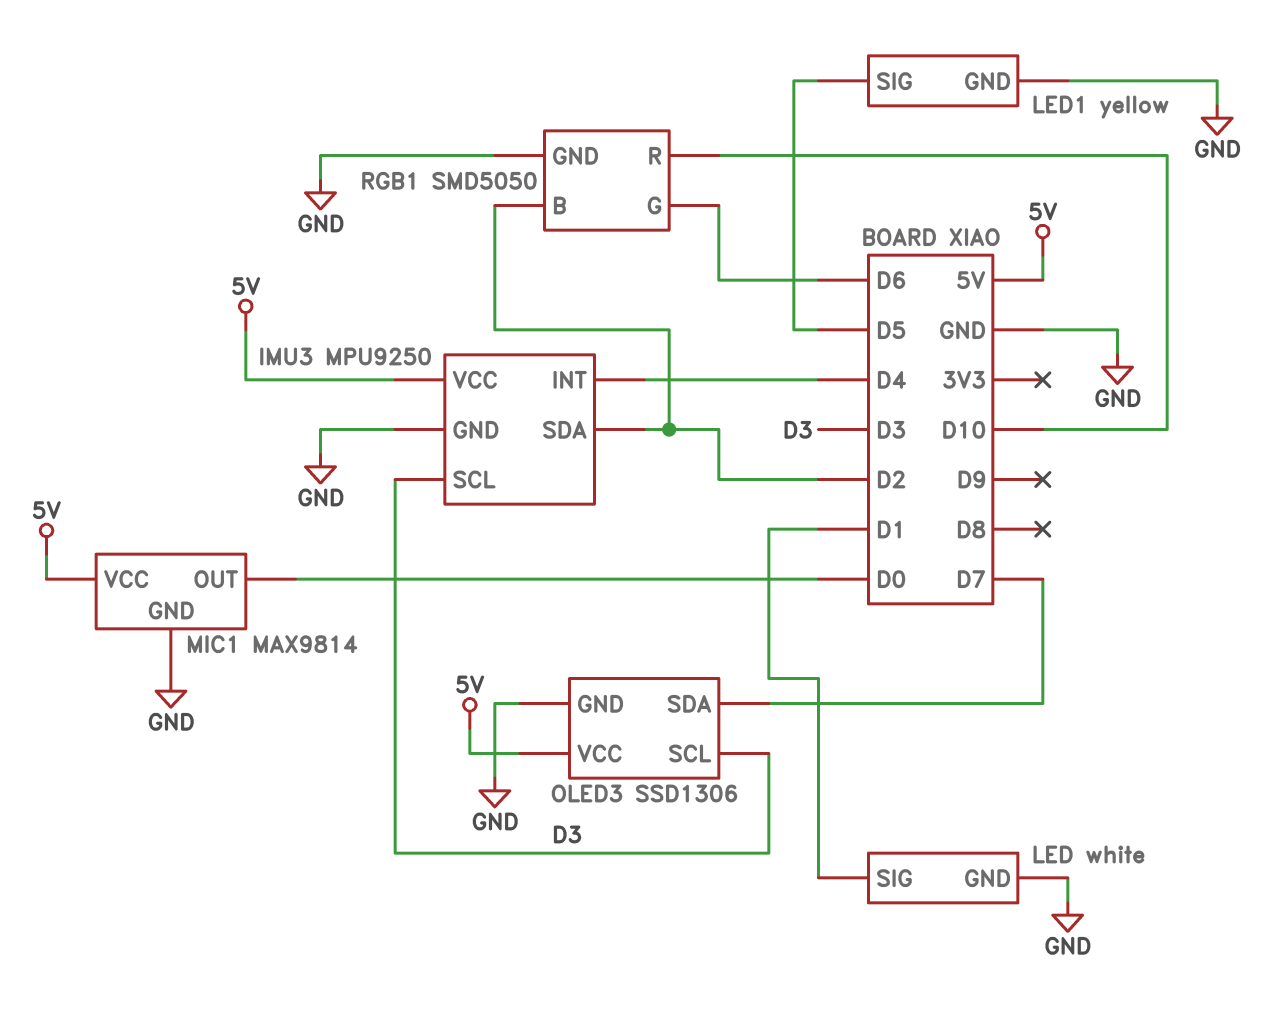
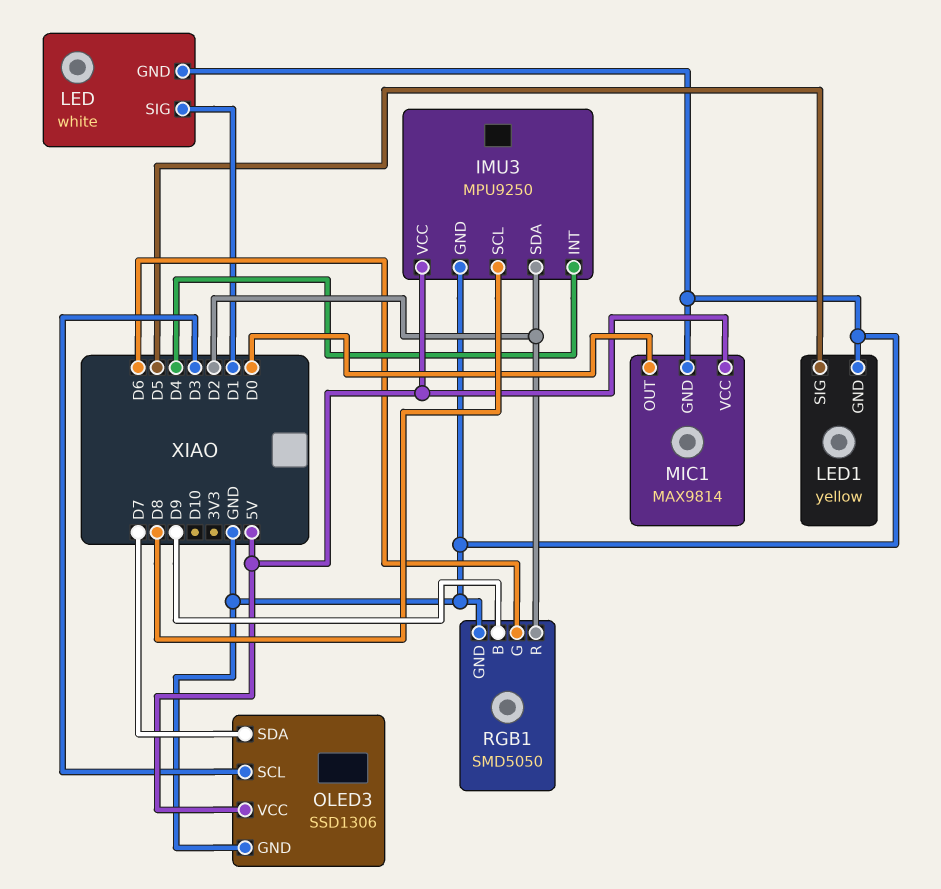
IMU3 pin SCL: D3 -> D8
RGB1 pin B: D2 -> D9
RGB1 pin R: D10 -> D2

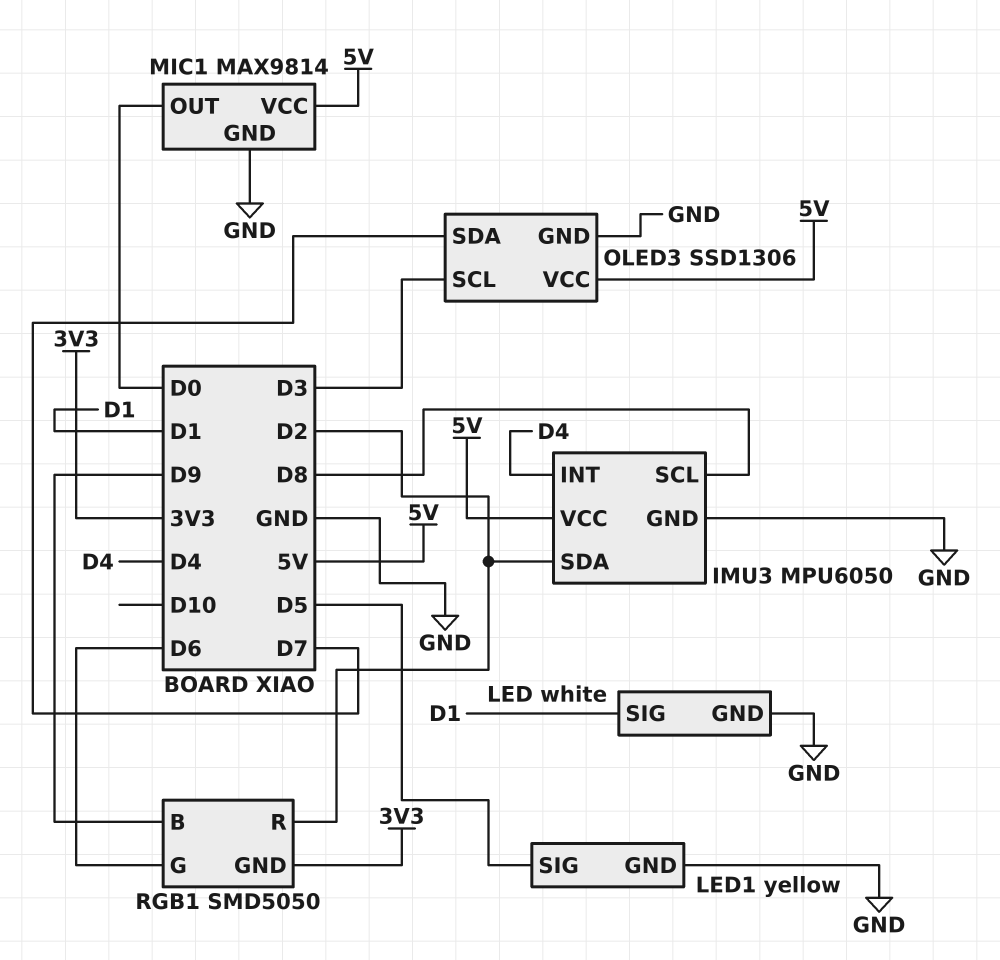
IMU3: MPU9250 -> MPU6050
RGB1 pin GND: GND -> 3V3

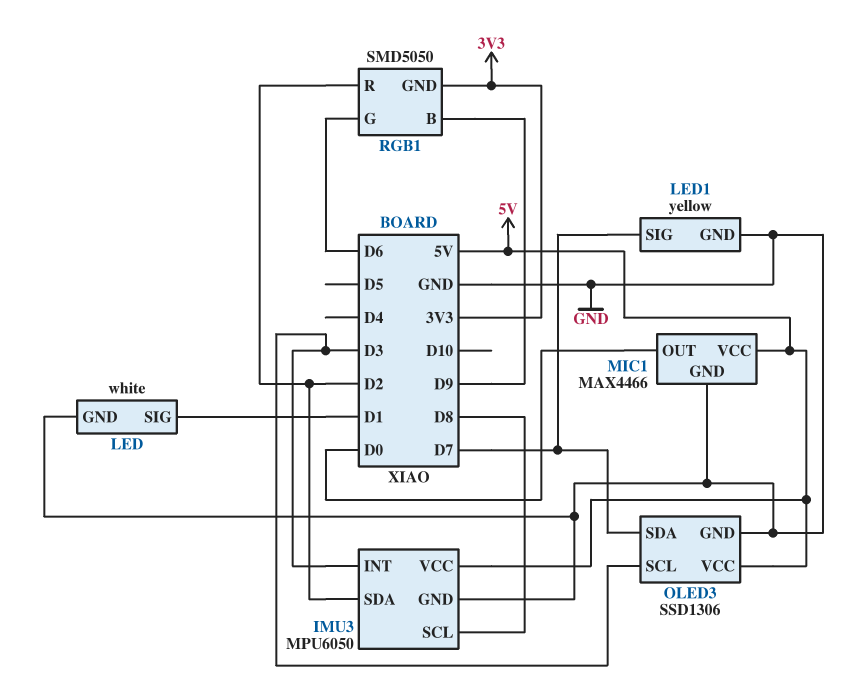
IMU3 pin INT: D4 -> D3
LED1 pin SIG: D5 -> D7
MIC1: MAX9814 -> MAX4466

